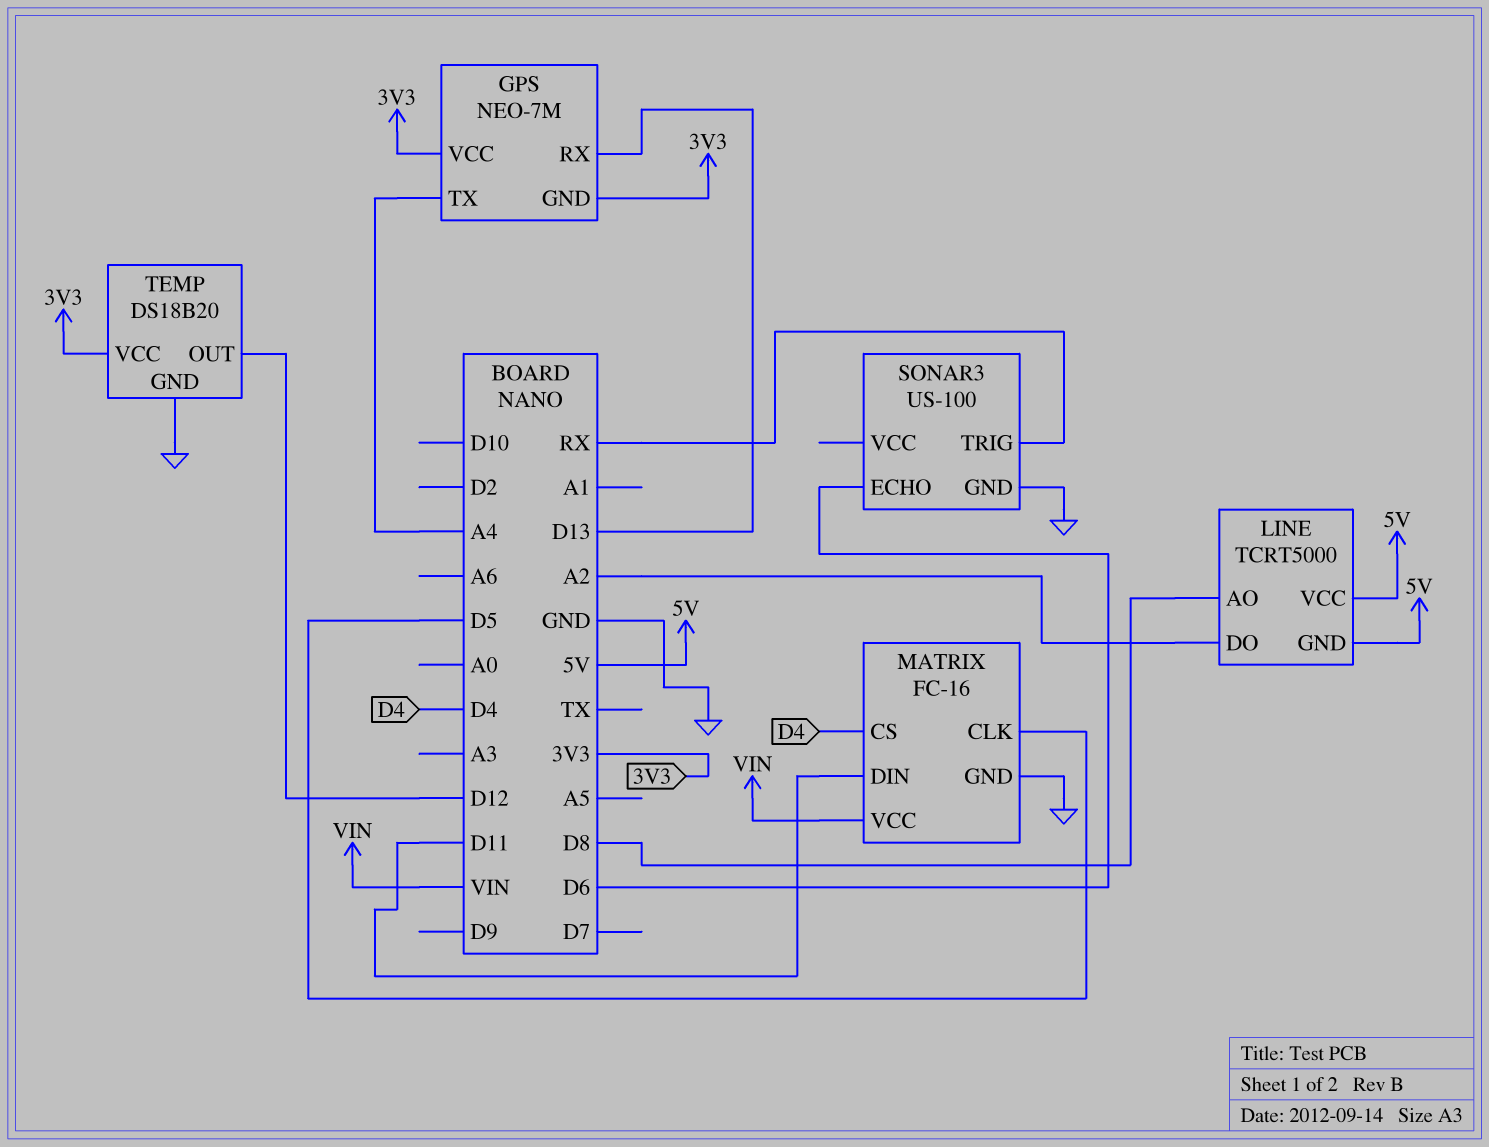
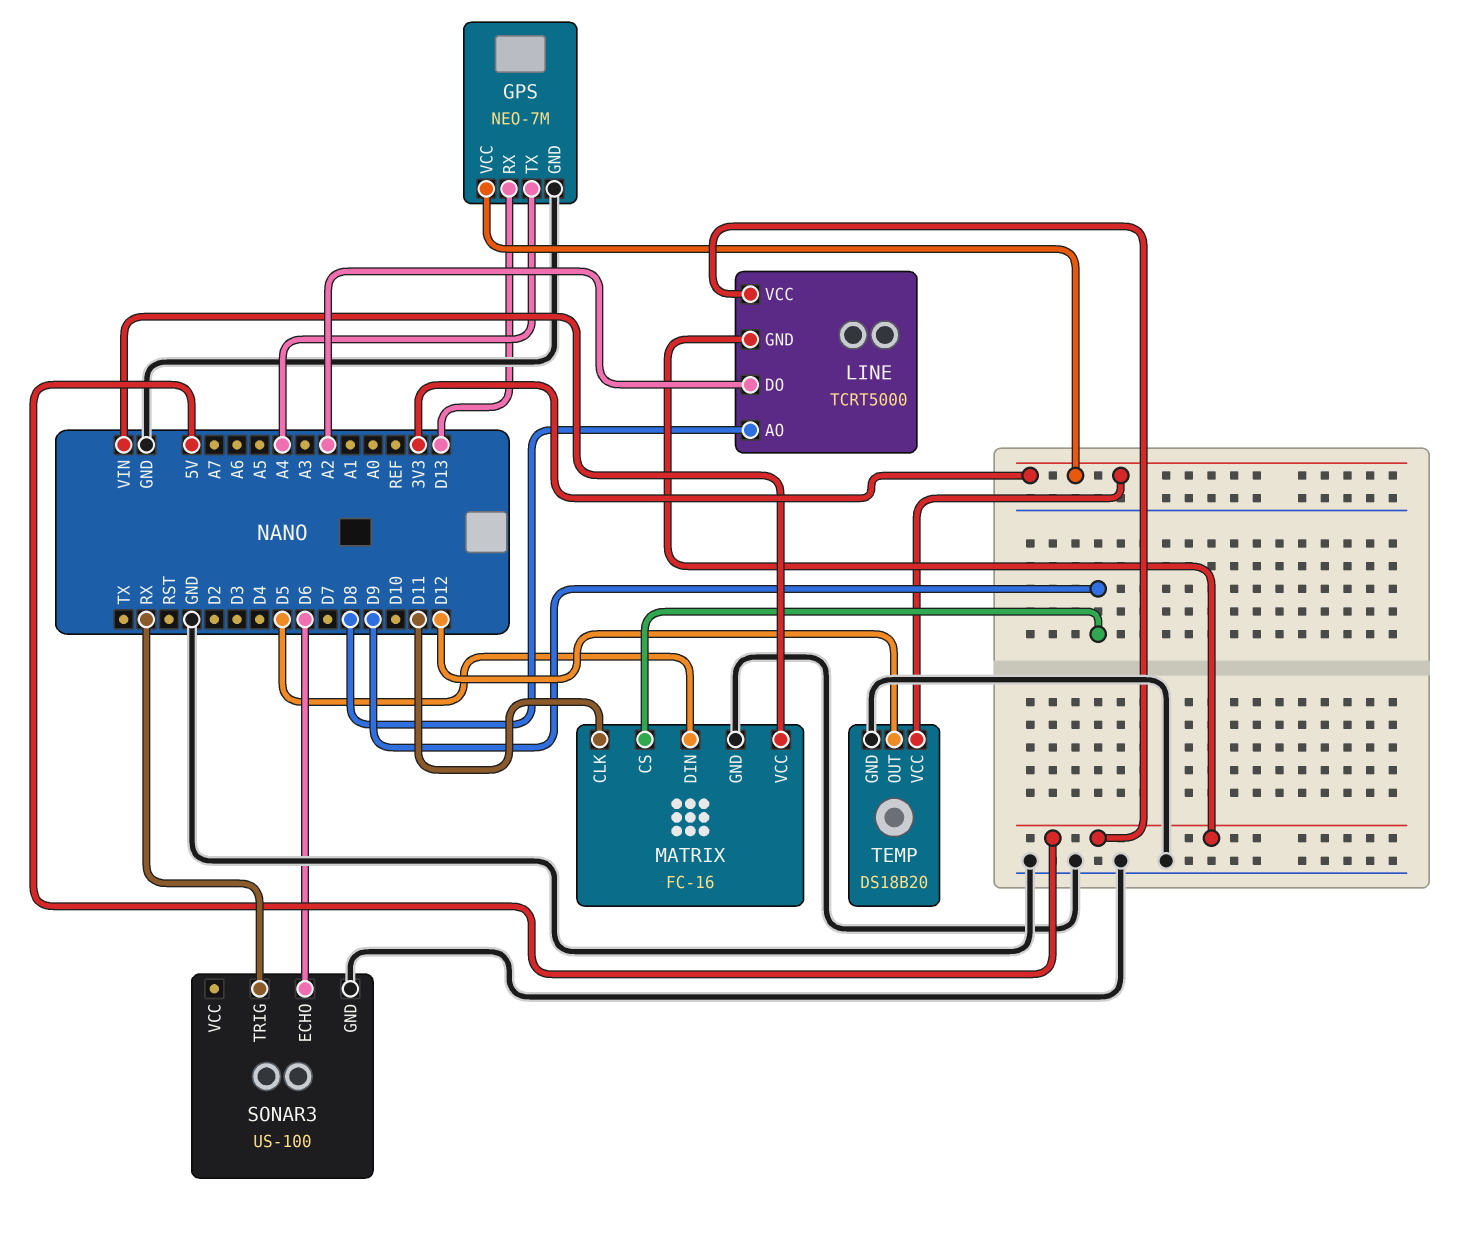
GPS pin GND: 3V3 -> GND
MATRIX pin CLK: D5 -> D11
MATRIX pin CS: D4 -> D9
MATRIX pin DIN: D11 -> D5

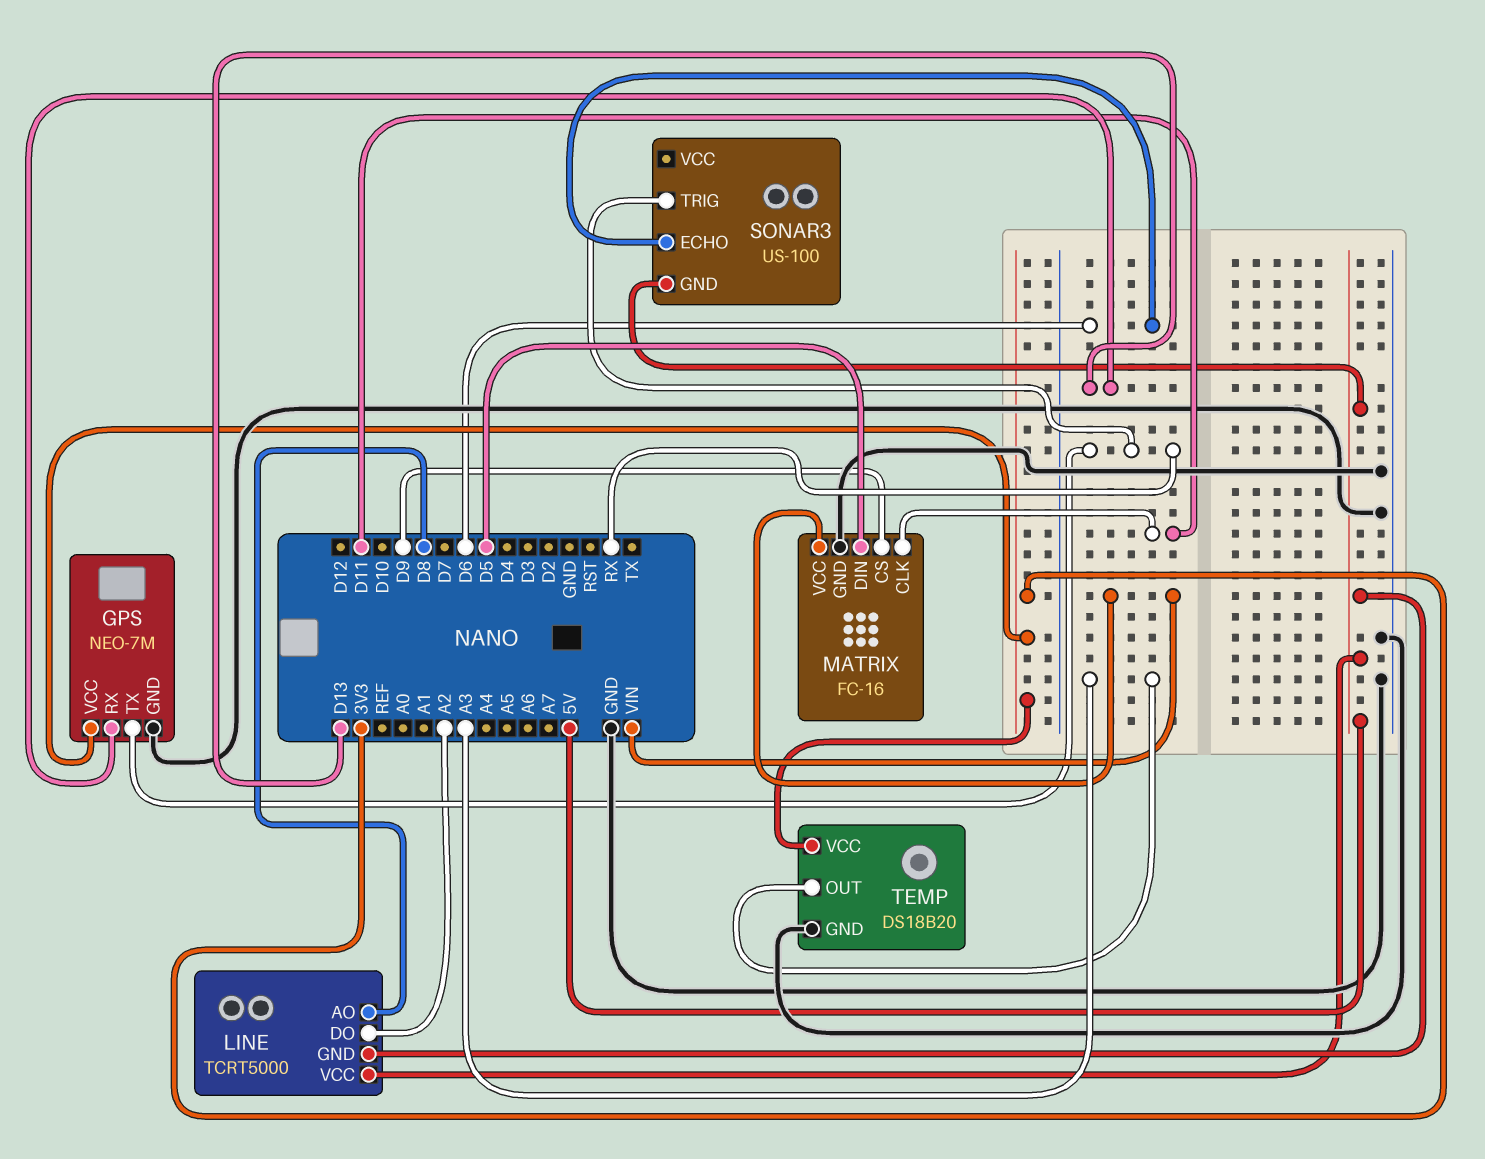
GPS pin TX: A4 -> RX
SONAR3 pin GND: GND -> 5V
TEMP pin OUT: D12 -> A3

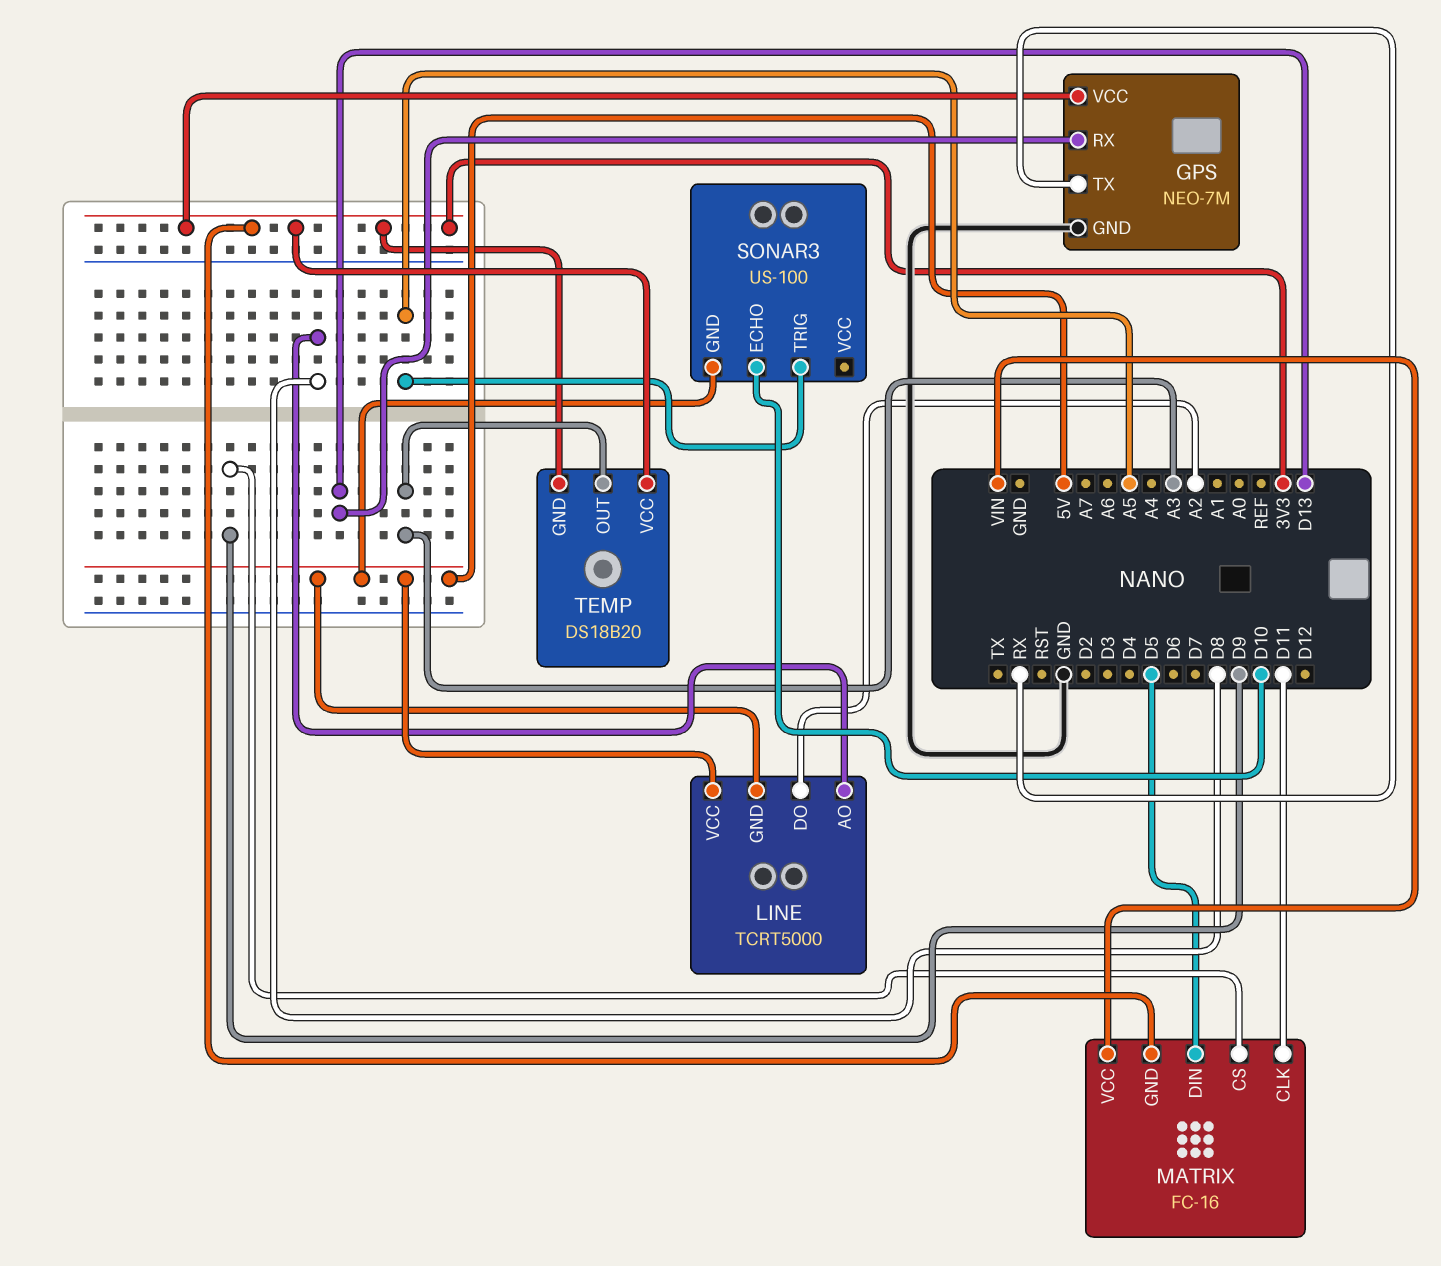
MATRIX pin GND: GND -> 3V3
SONAR3 pin ECHO: D6 -> D10
SONAR3 pin TRIG: RX -> A5
TEMP pin GND: GND -> 3V3

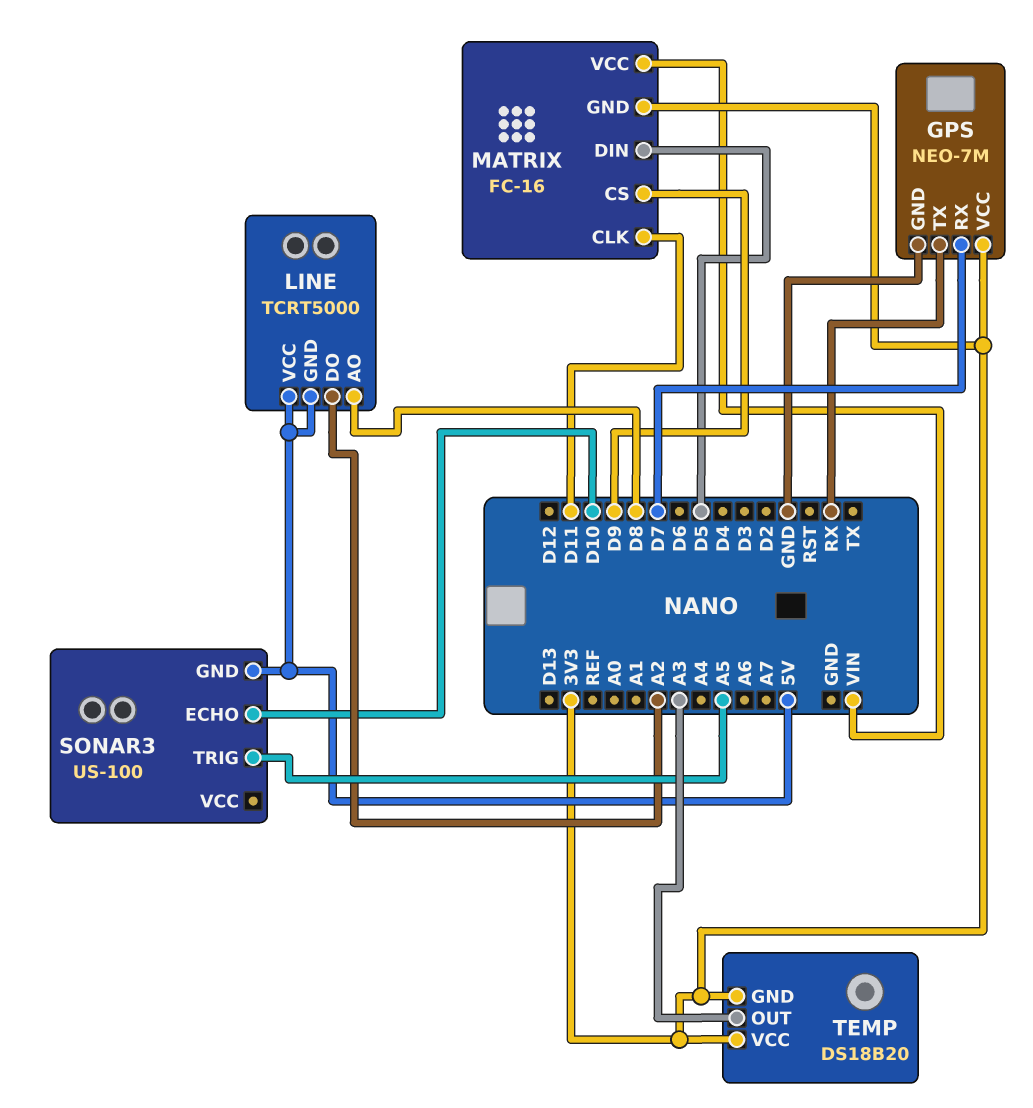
GPS pin RX: D13 -> D7

